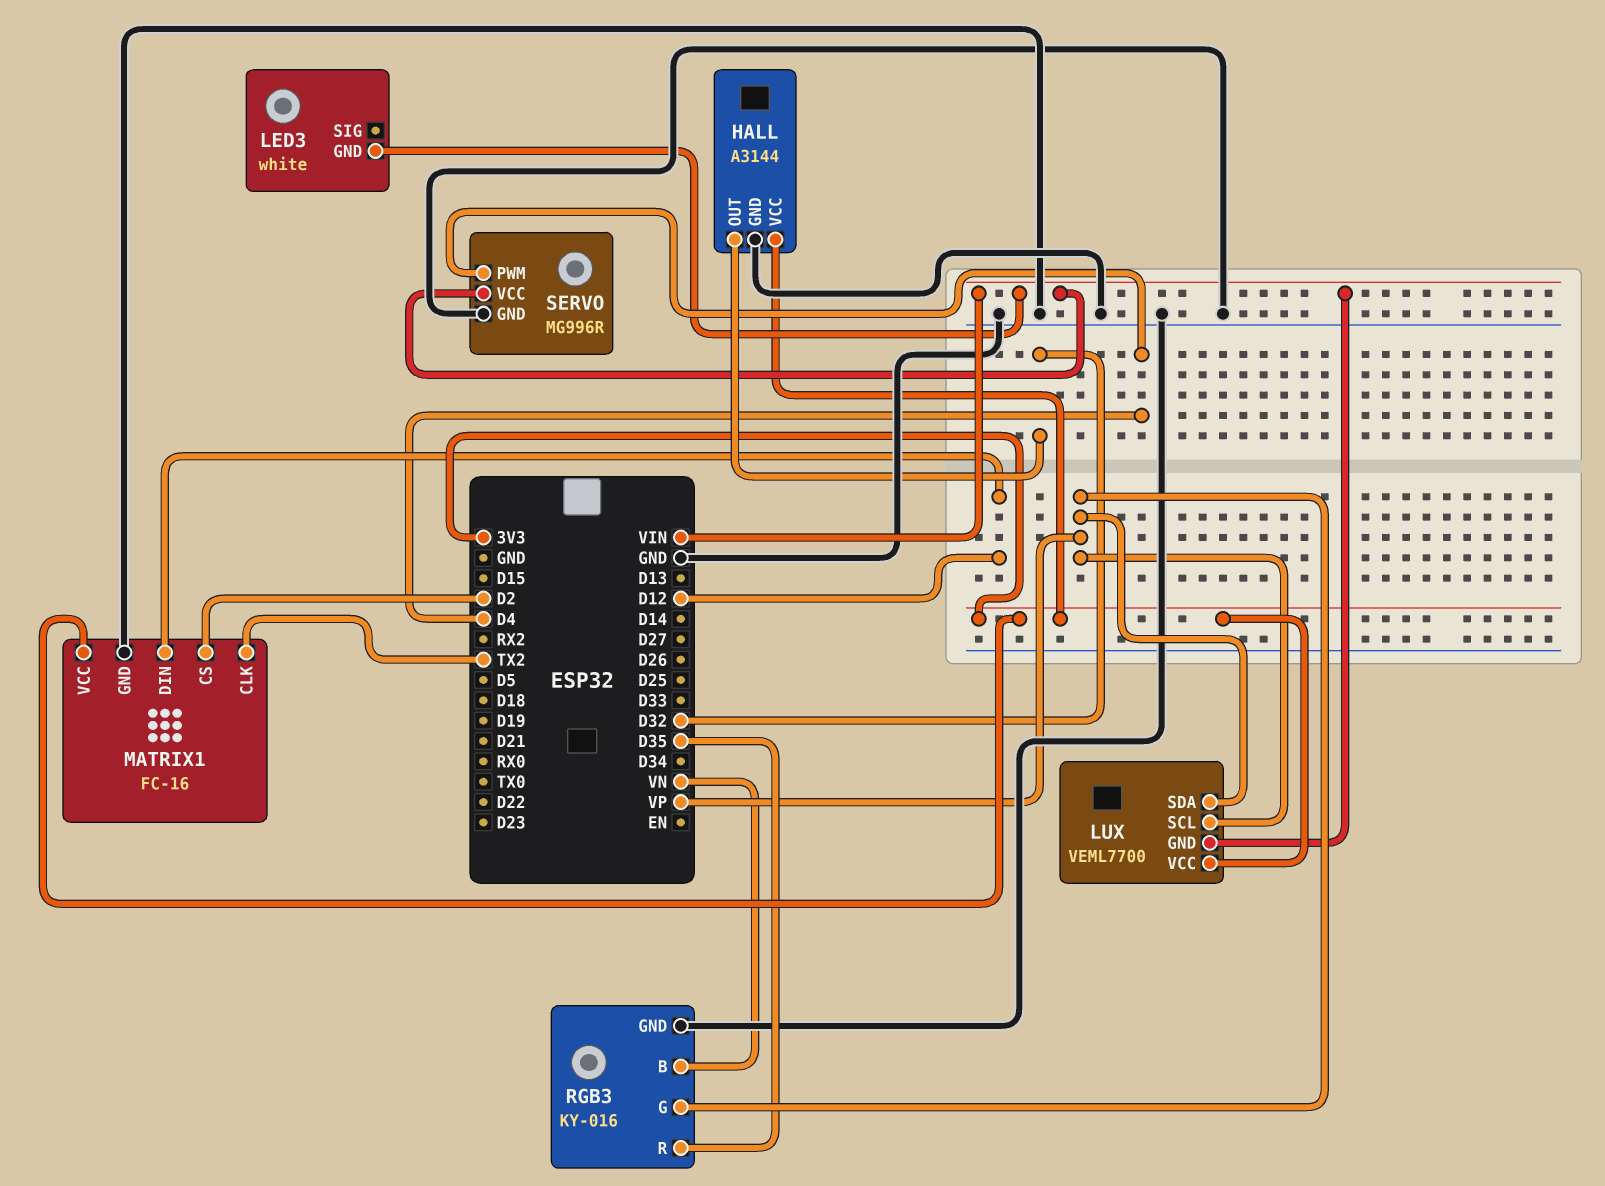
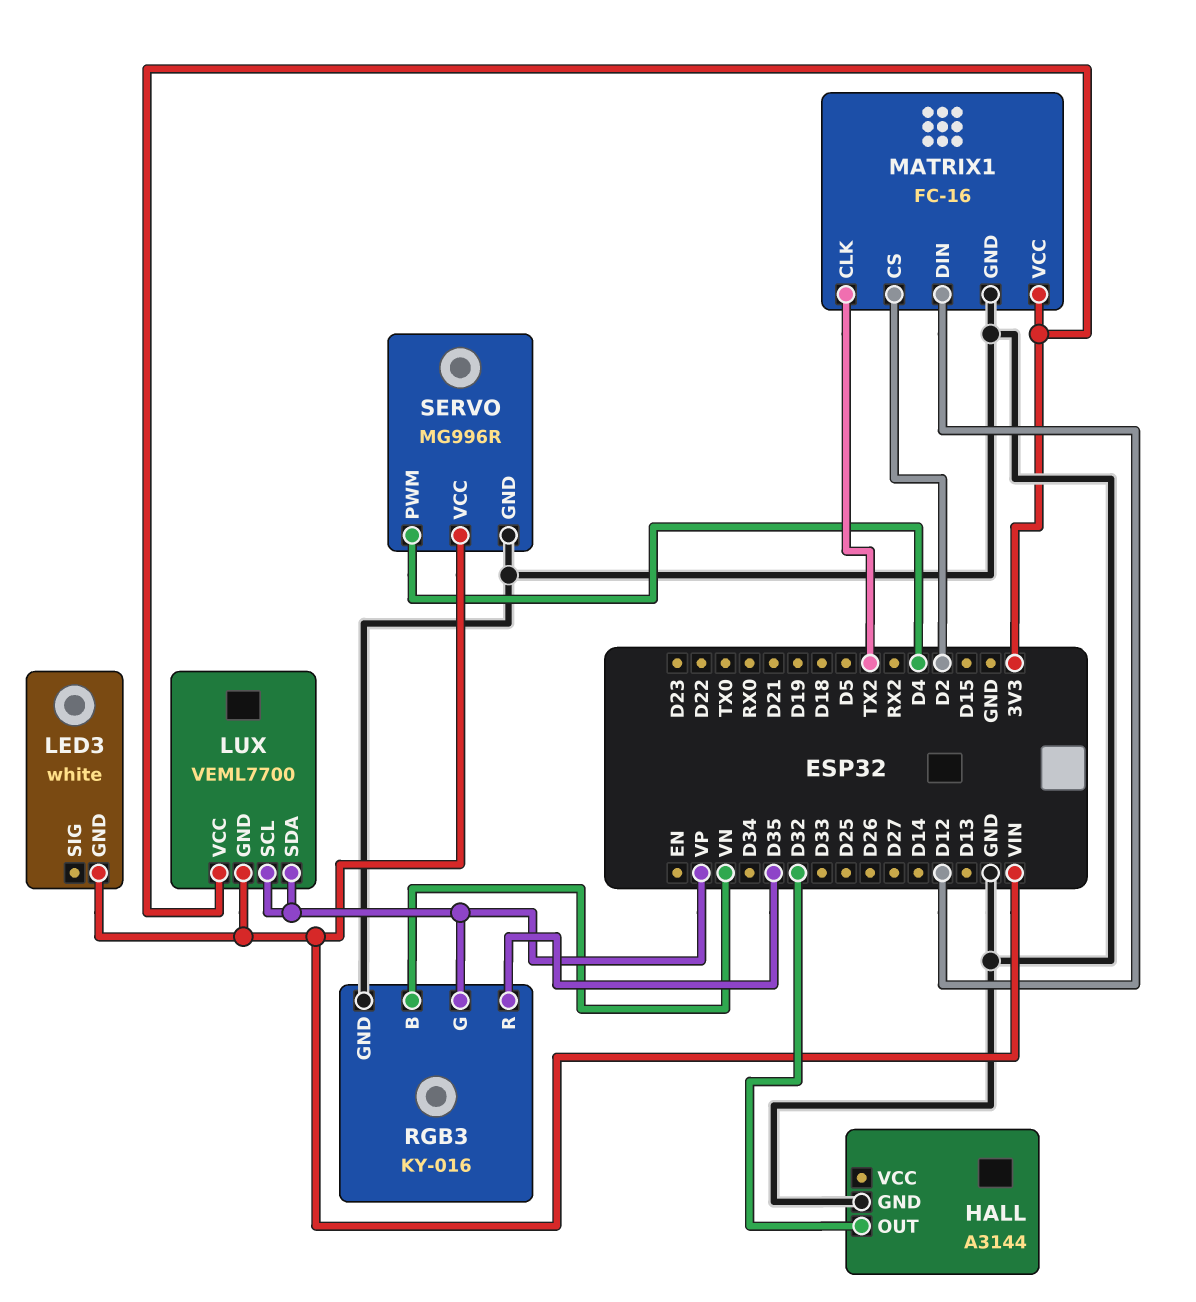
HALL pin VCC: 3V3 -> none

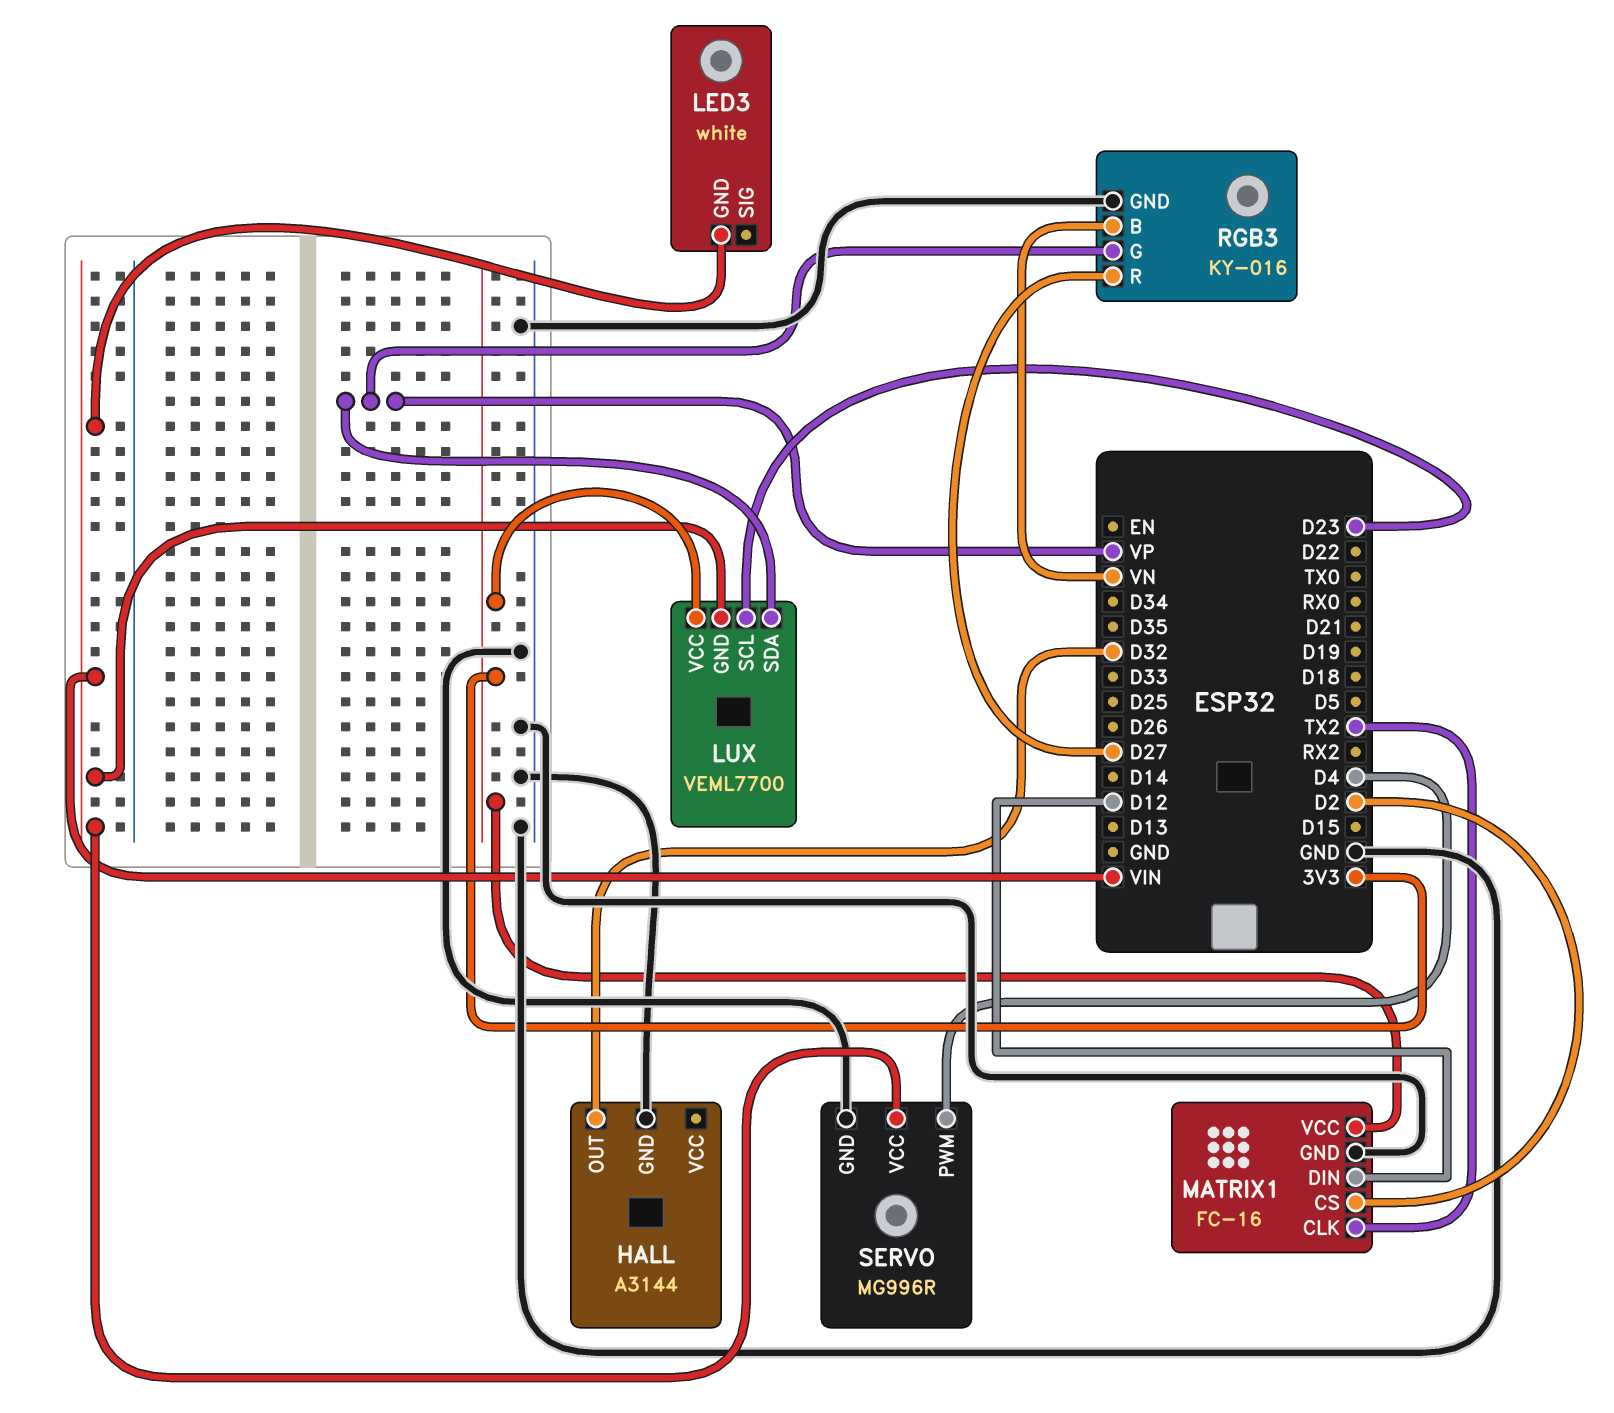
LUX pin SCL: VP -> D23
RGB3 pin R: D35 -> D27

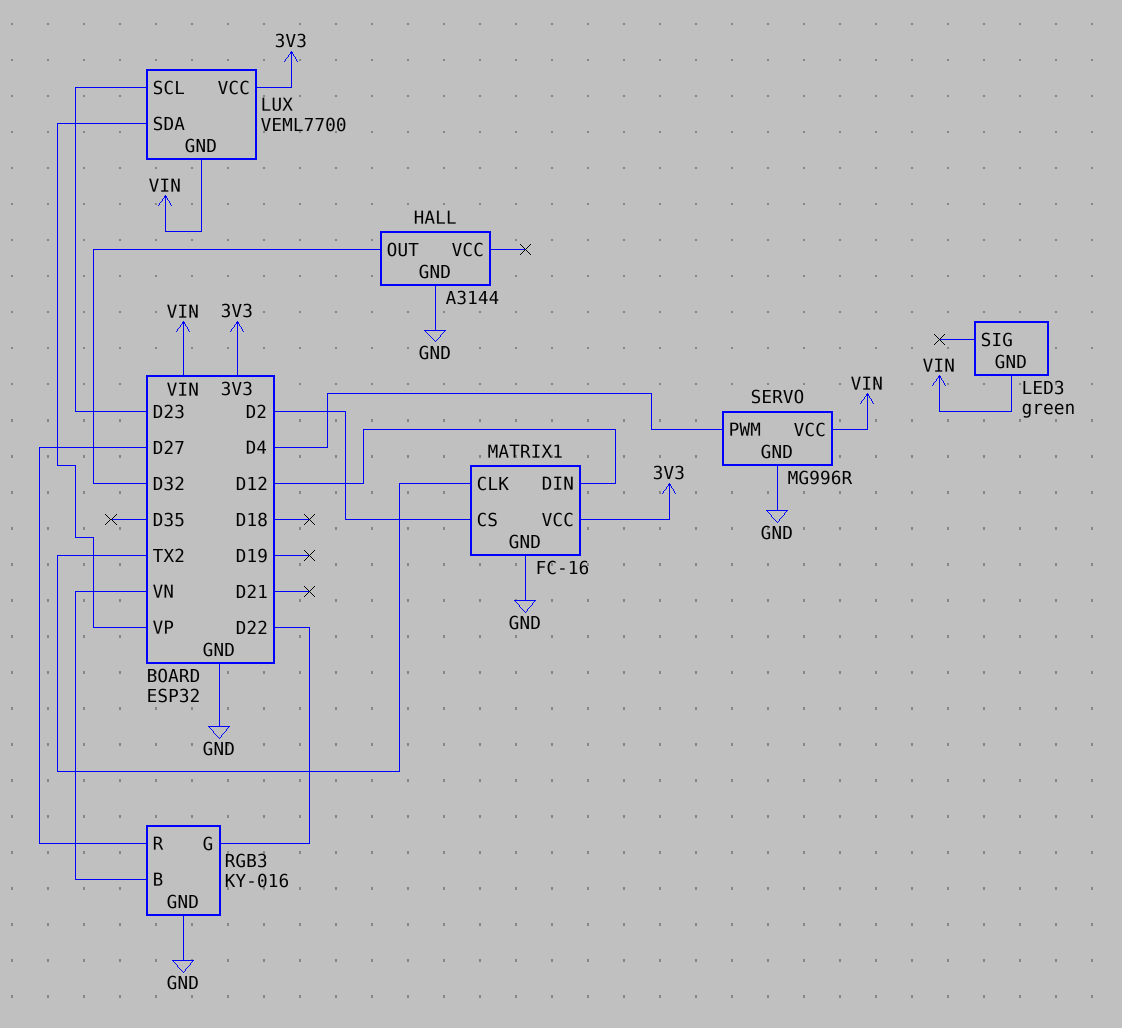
LED3: white -> green
RGB3 pin G: VP -> D22

